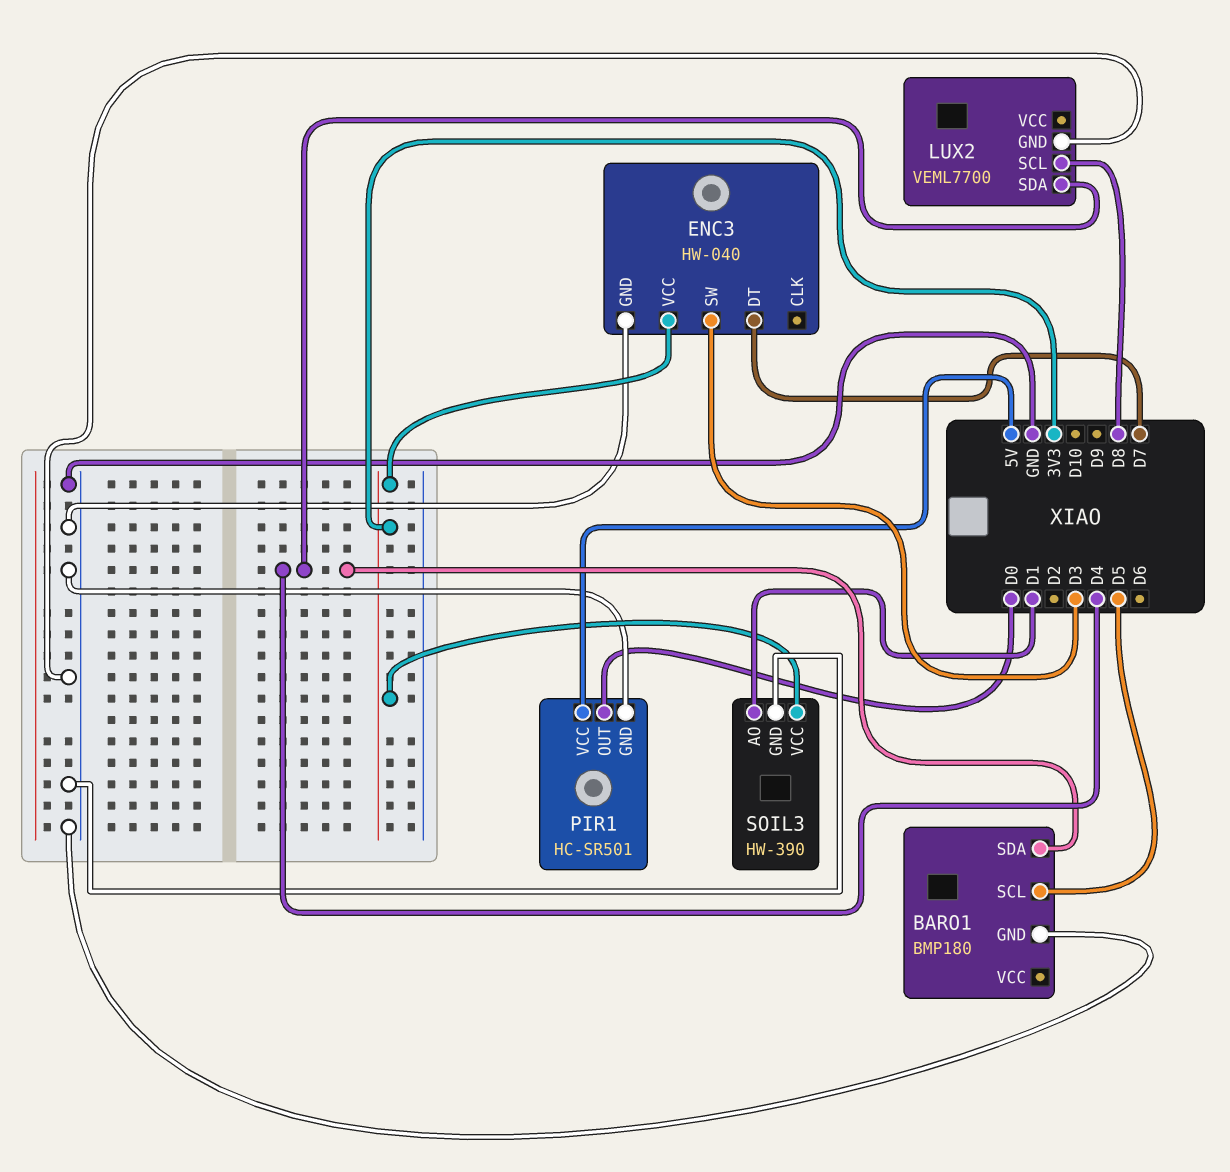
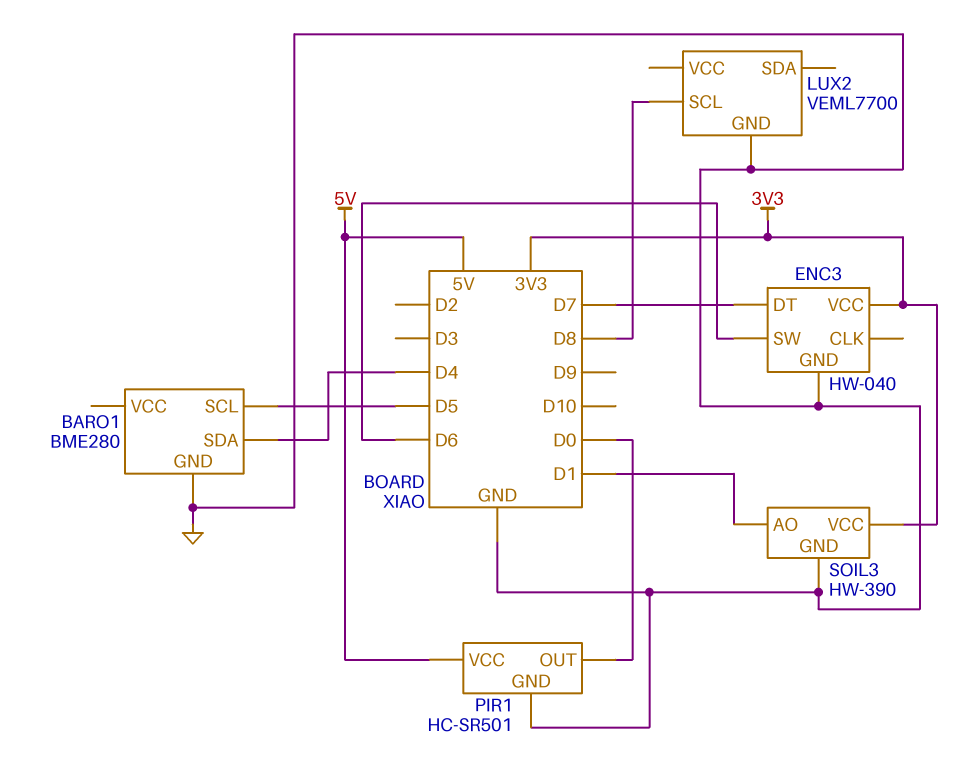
BARO1: BMP180 -> BME280
ENC3 pin SW: D3 -> D6
LUX2 pin SDA: D4 -> none

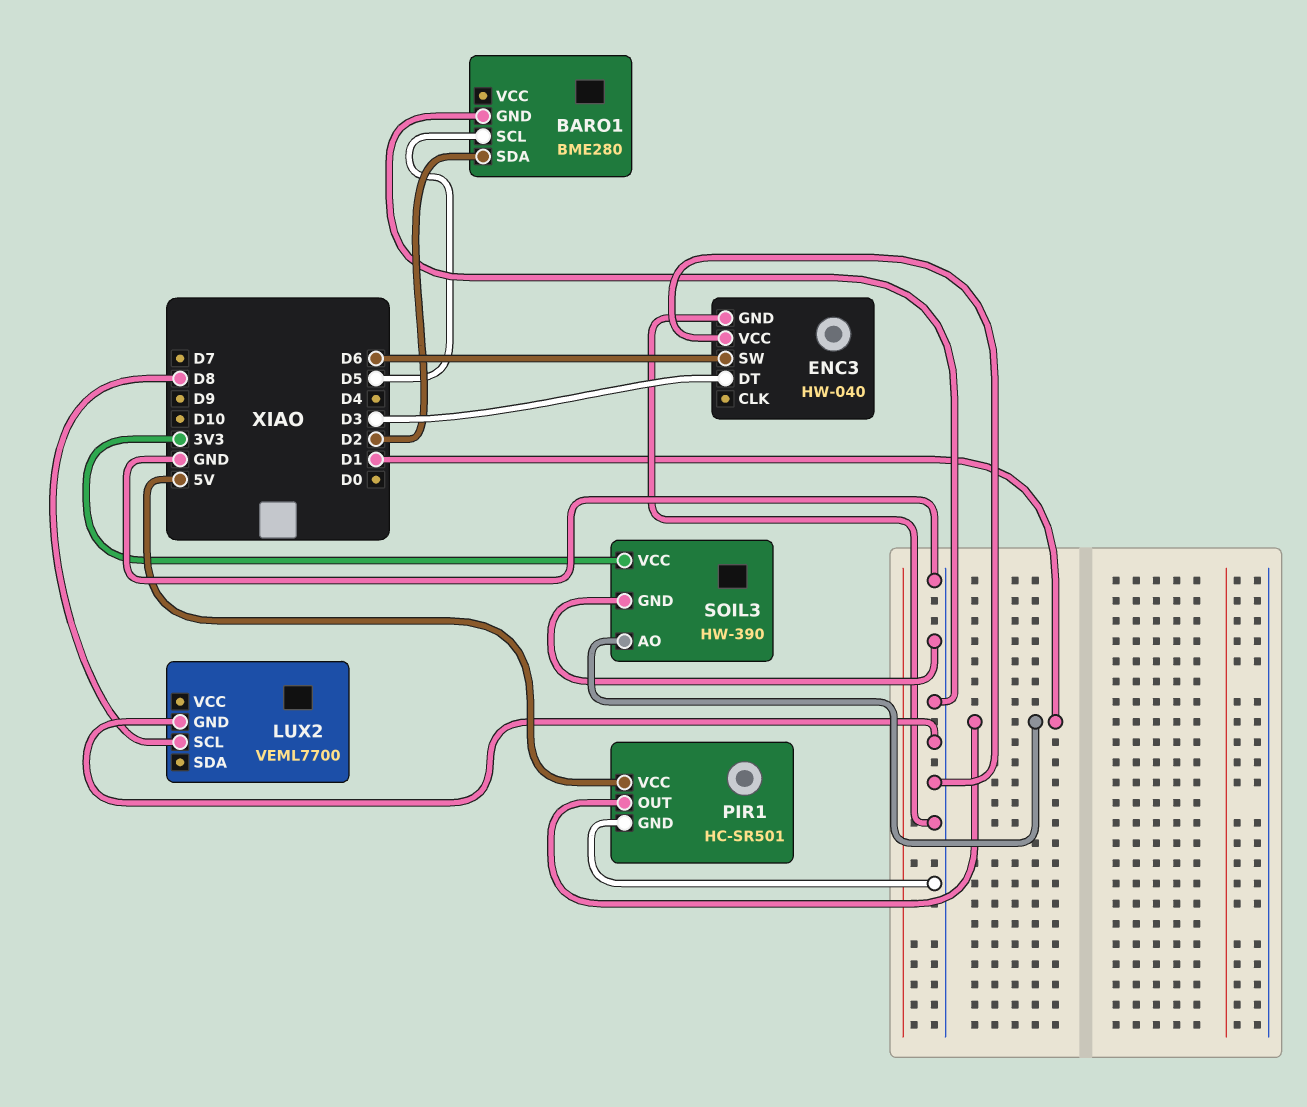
BARO1 pin SDA: D4 -> D2
ENC3 pin DT: D7 -> D3
ENC3 pin VCC: 3V3 -> GND
PIR1 pin OUT: D0 -> D1

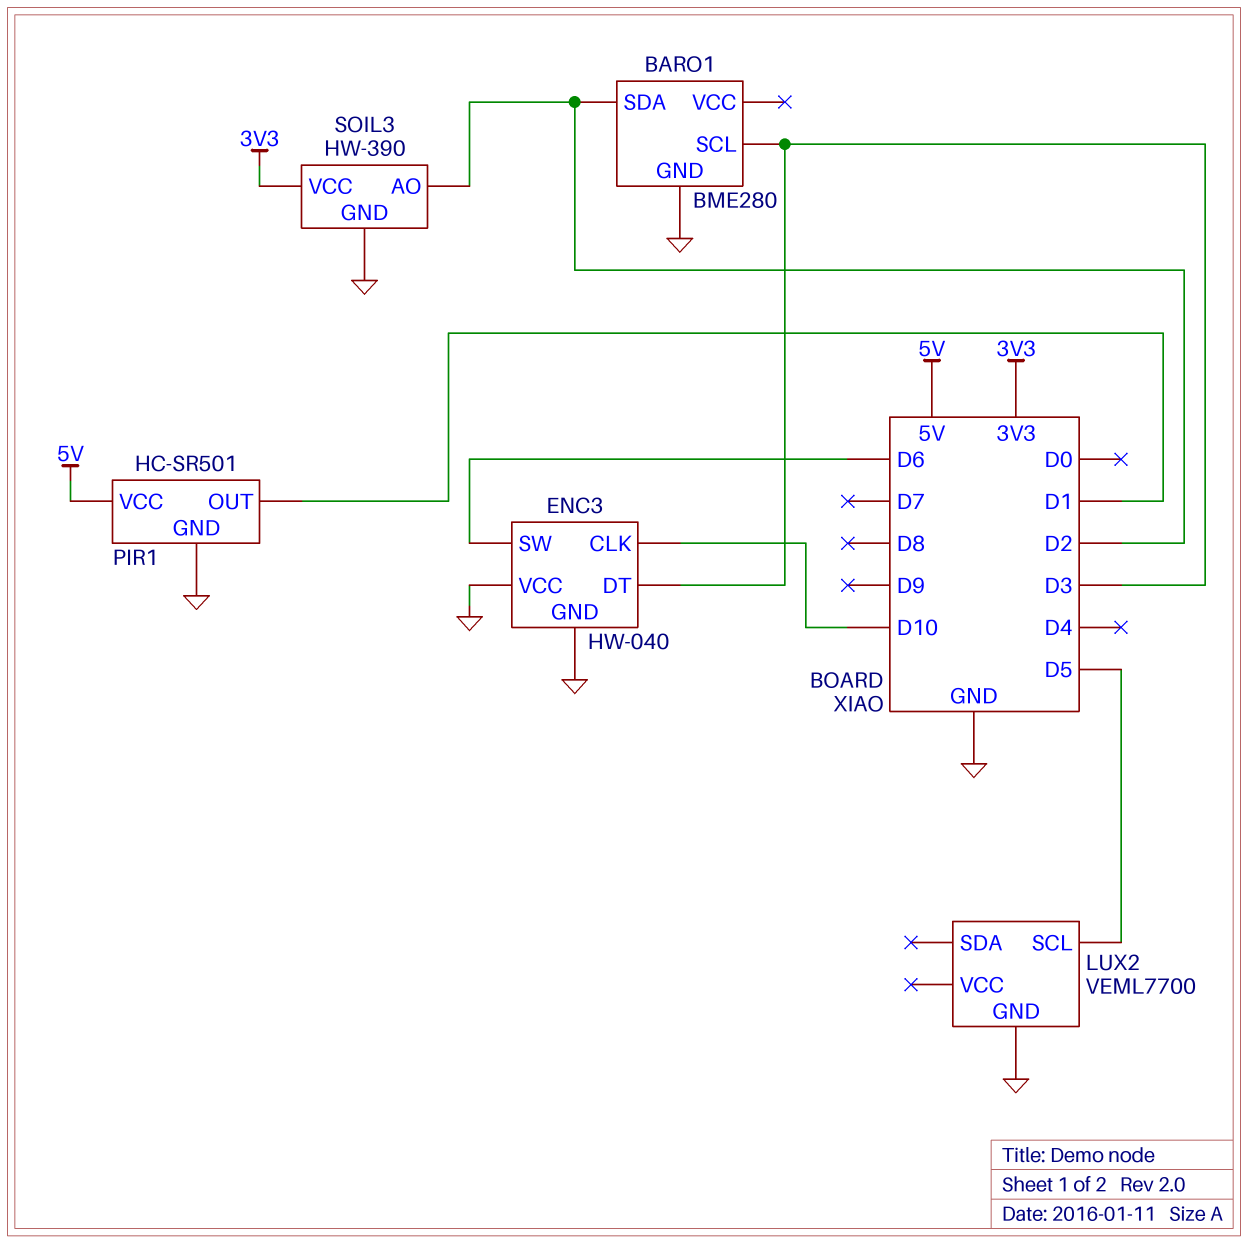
BARO1 pin SCL: D5 -> D3
ENC3 pin CLK: none -> D10
LUX2 pin SCL: D8 -> D5
SOIL3 pin AO: D1 -> D2

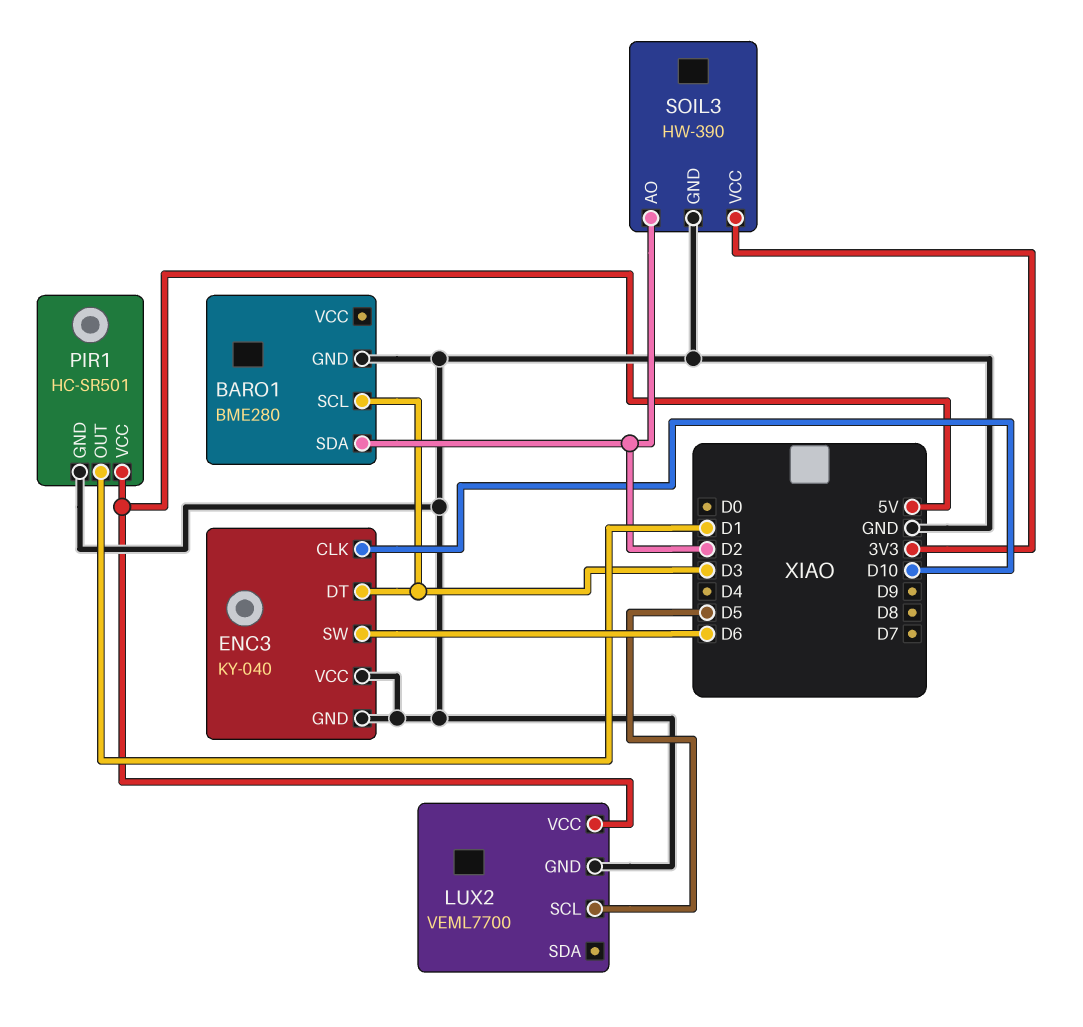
ENC3: HW-040 -> KY-040
LUX2 pin VCC: none -> 5V

